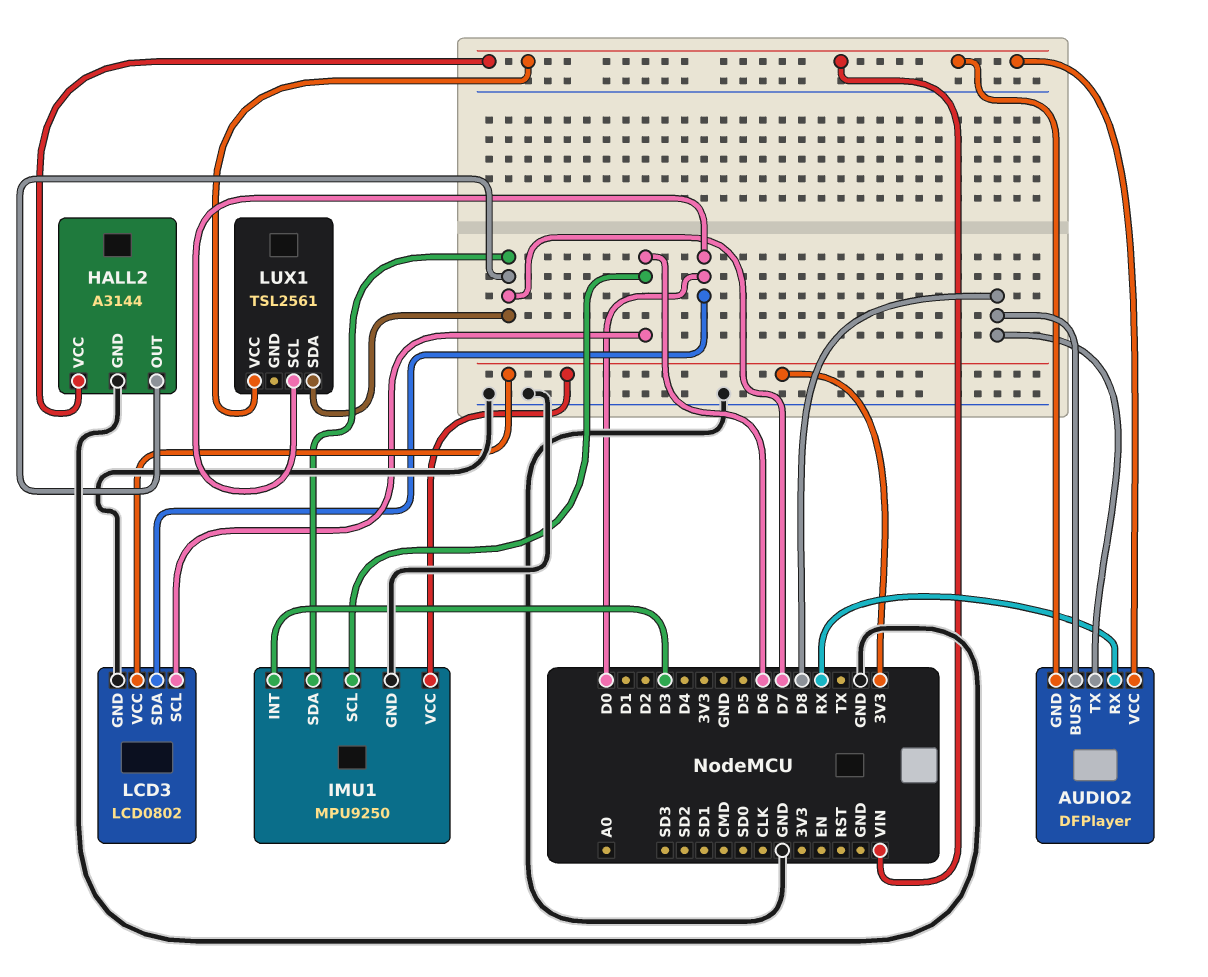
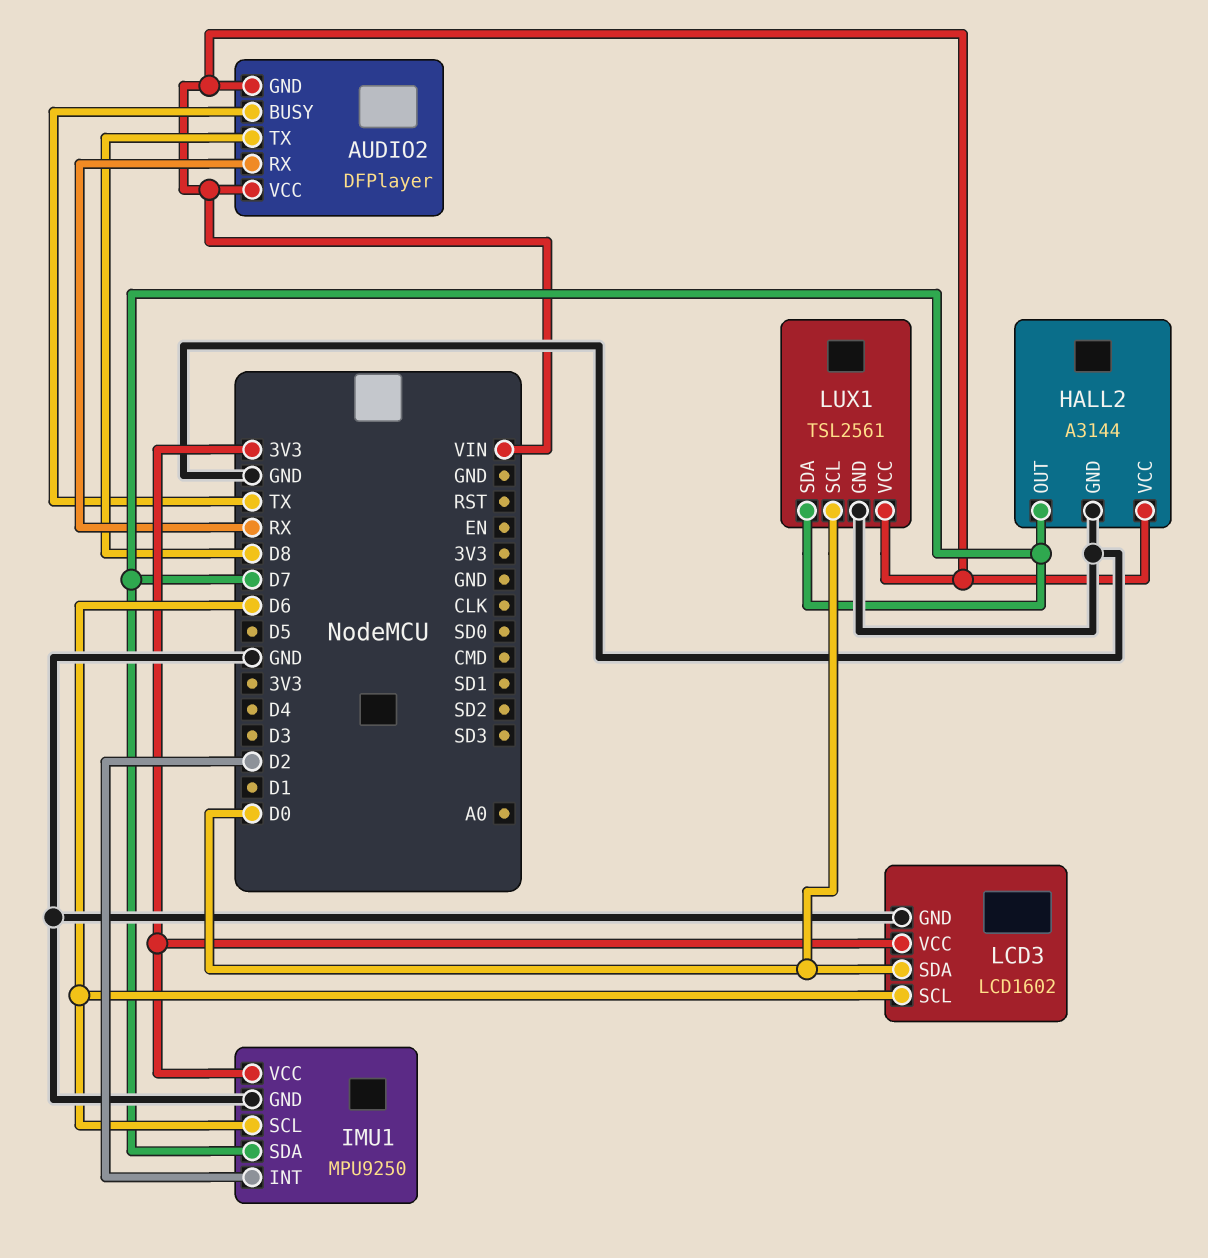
AUDIO2 pin BUSY: D8 -> TX
IMU1 pin INT: D3 -> D2
LCD3: LCD0802 -> LCD1602
LUX1 pin GND: none -> GND

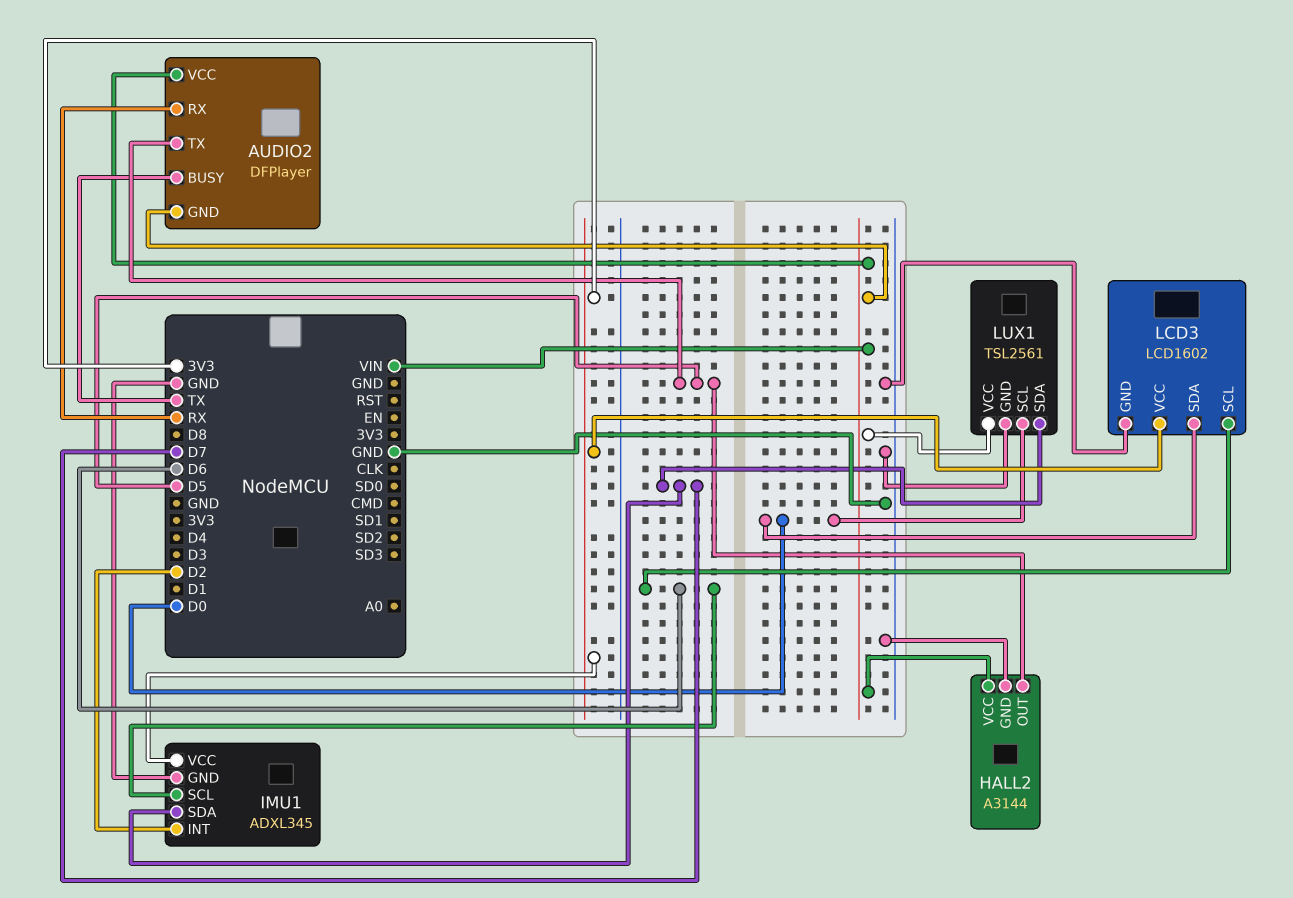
AUDIO2 pin TX: D8 -> D5
HALL2 pin OUT: D7 -> D5
IMU1: MPU9250 -> ADXL345

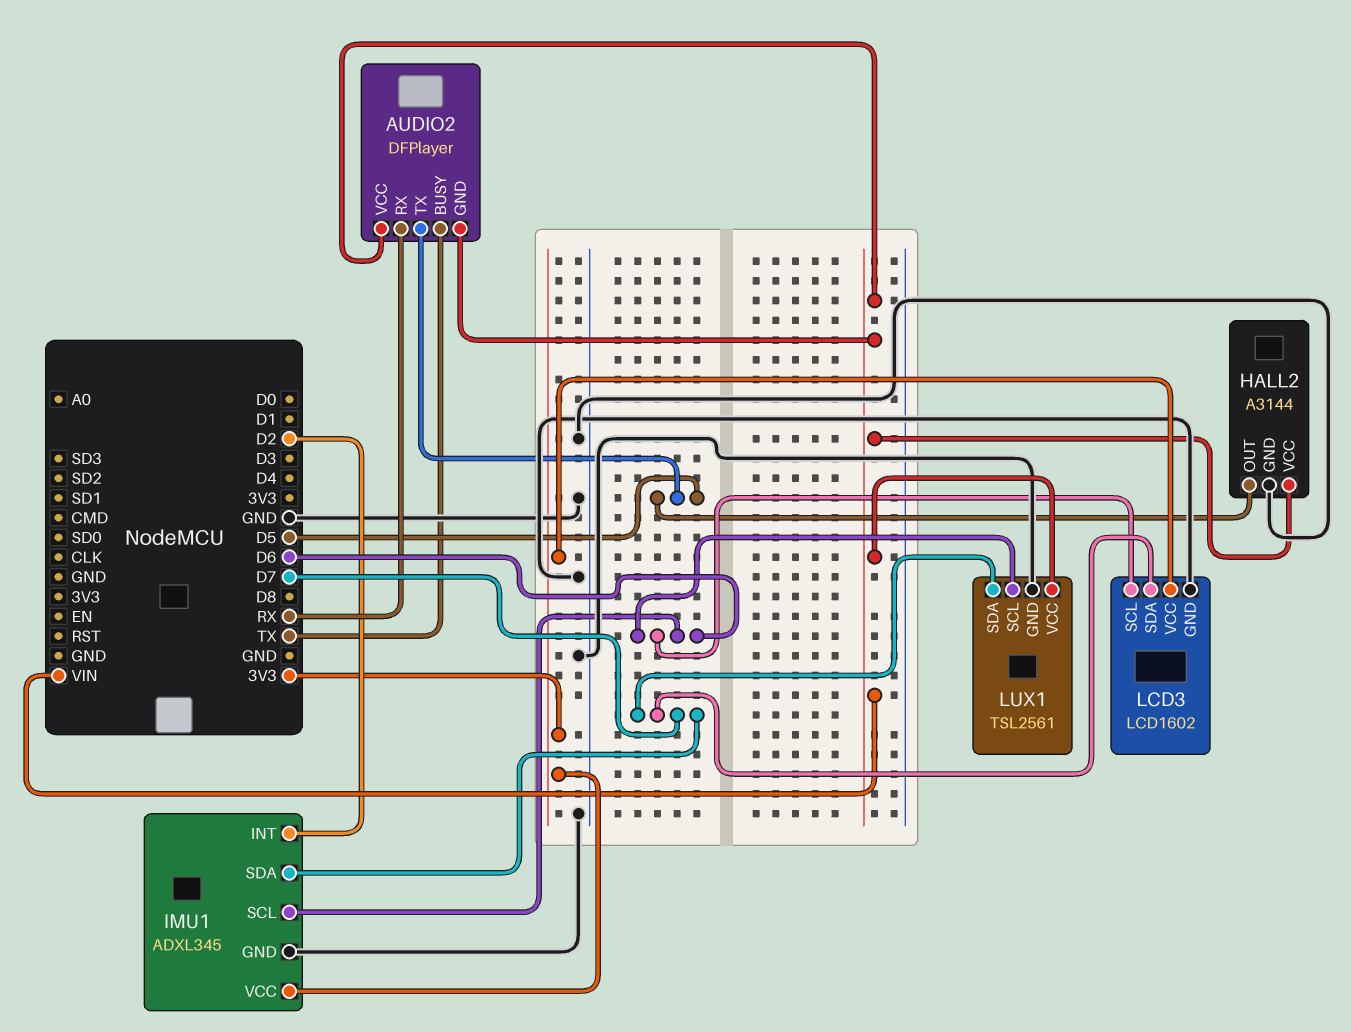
LCD3 pin SDA: D0 -> D7
LUX1 pin SCL: D0 -> D6

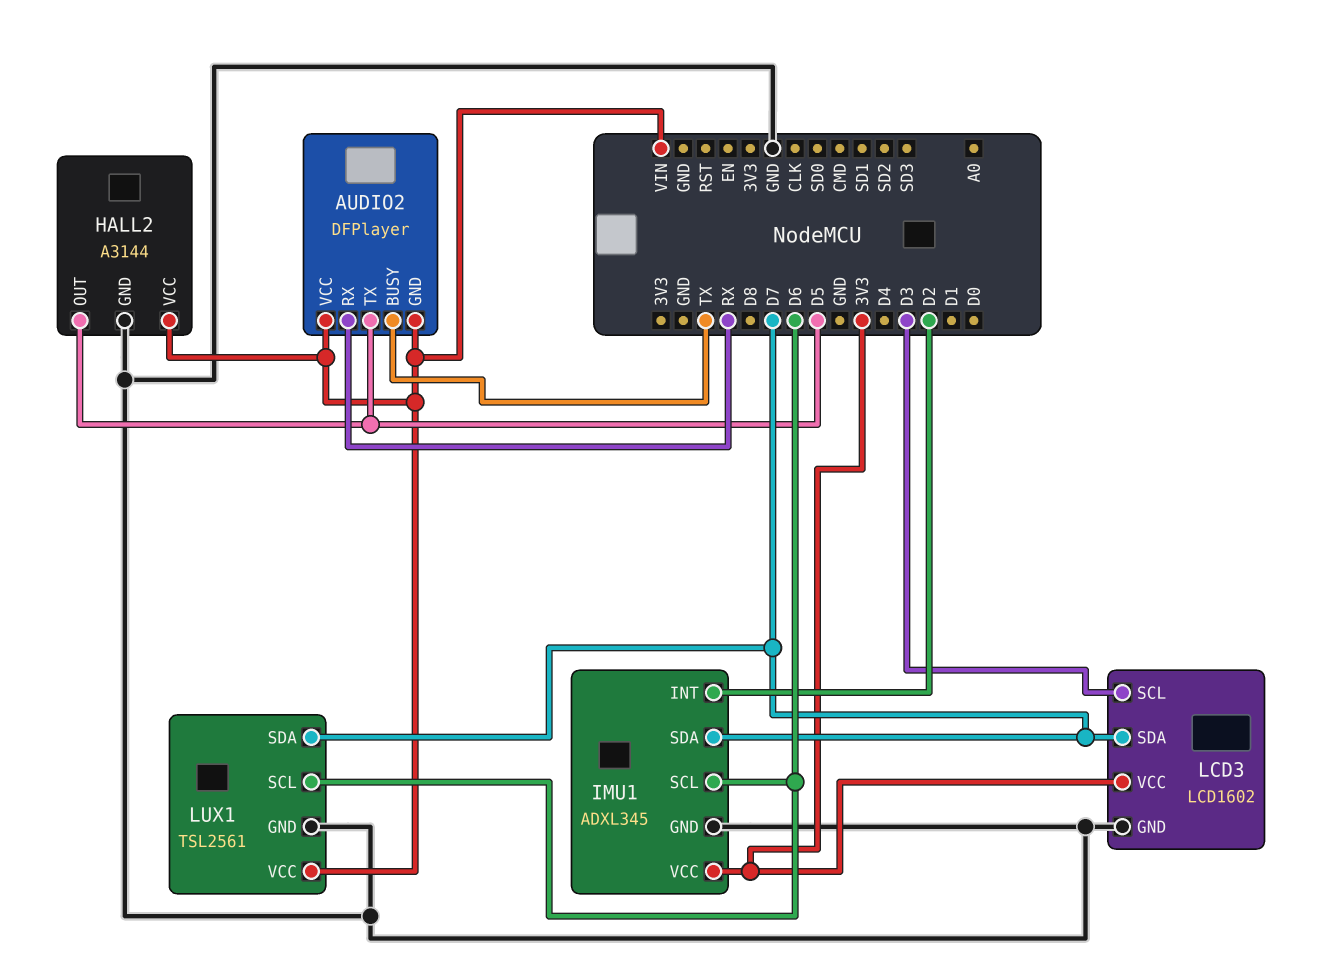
LCD3 pin SCL: D6 -> D3

